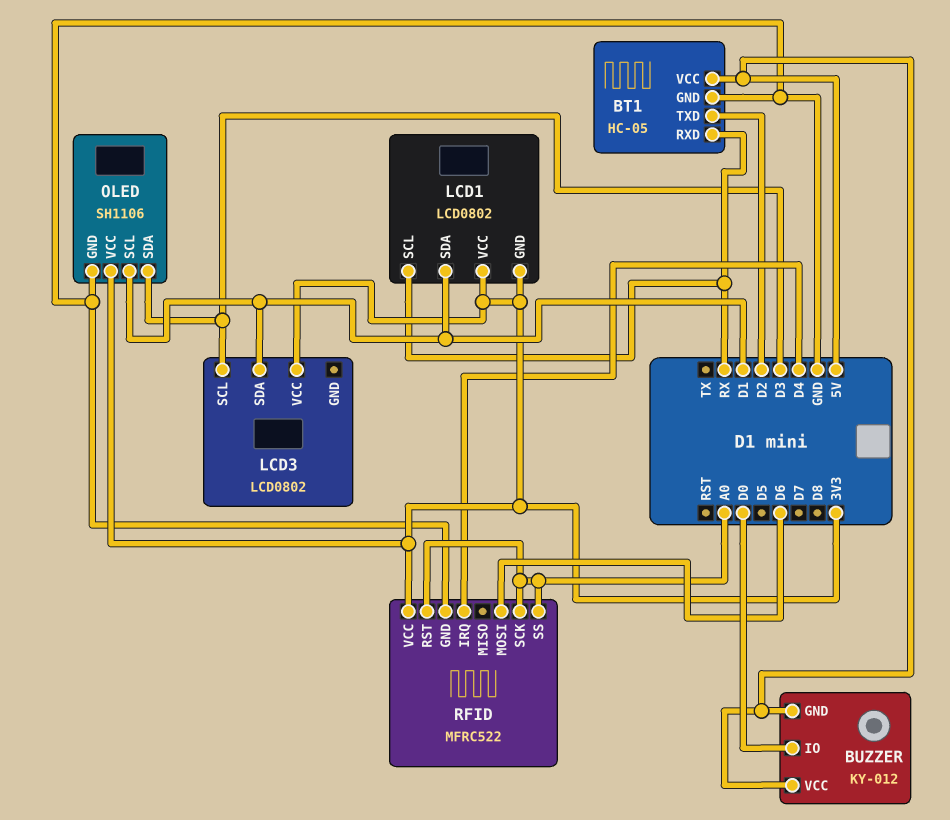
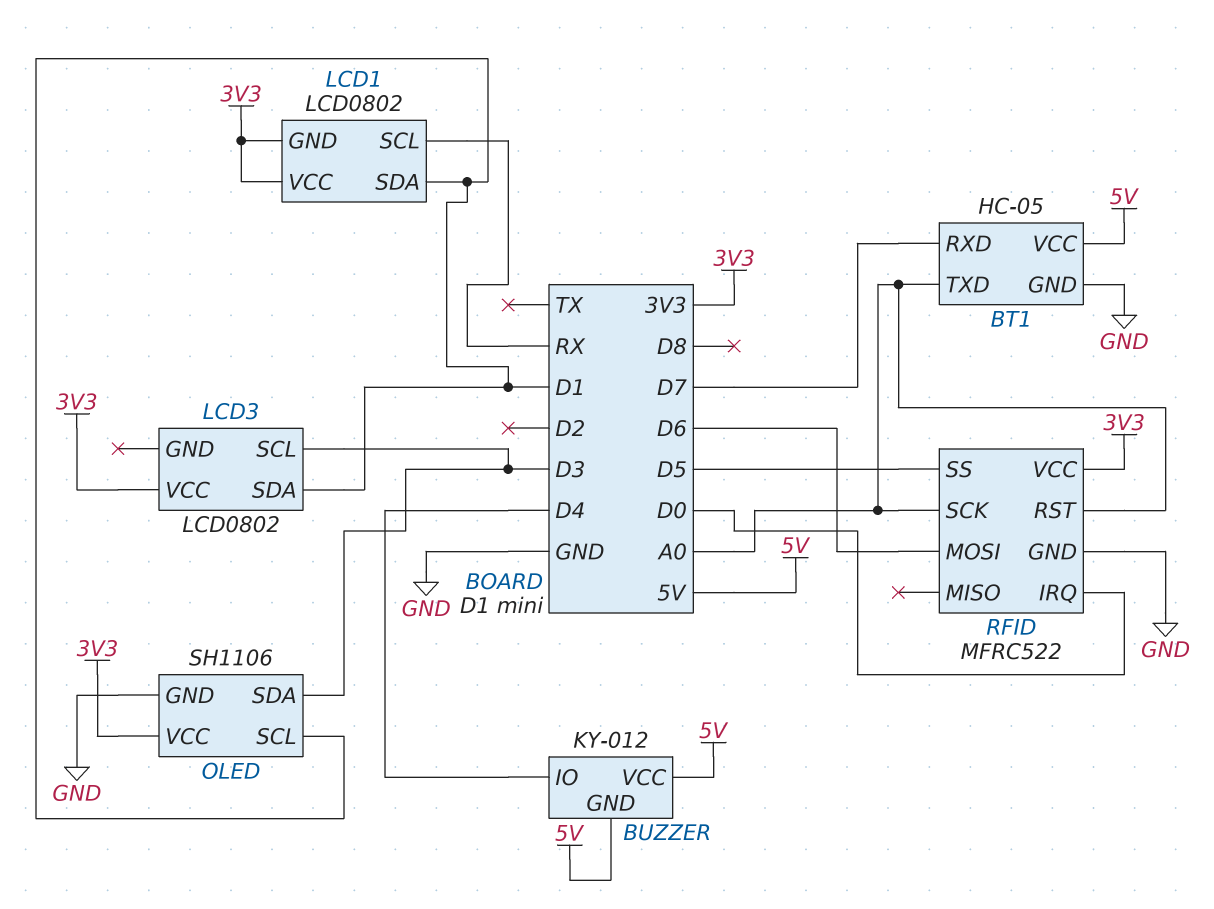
BT1 pin RXD: RX -> D7
BT1 pin TXD: D2 -> A0
BUZZER pin IO: D0 -> D4
RFID pin IRQ: D4 -> D0
RFID pin SS: A0 -> D5

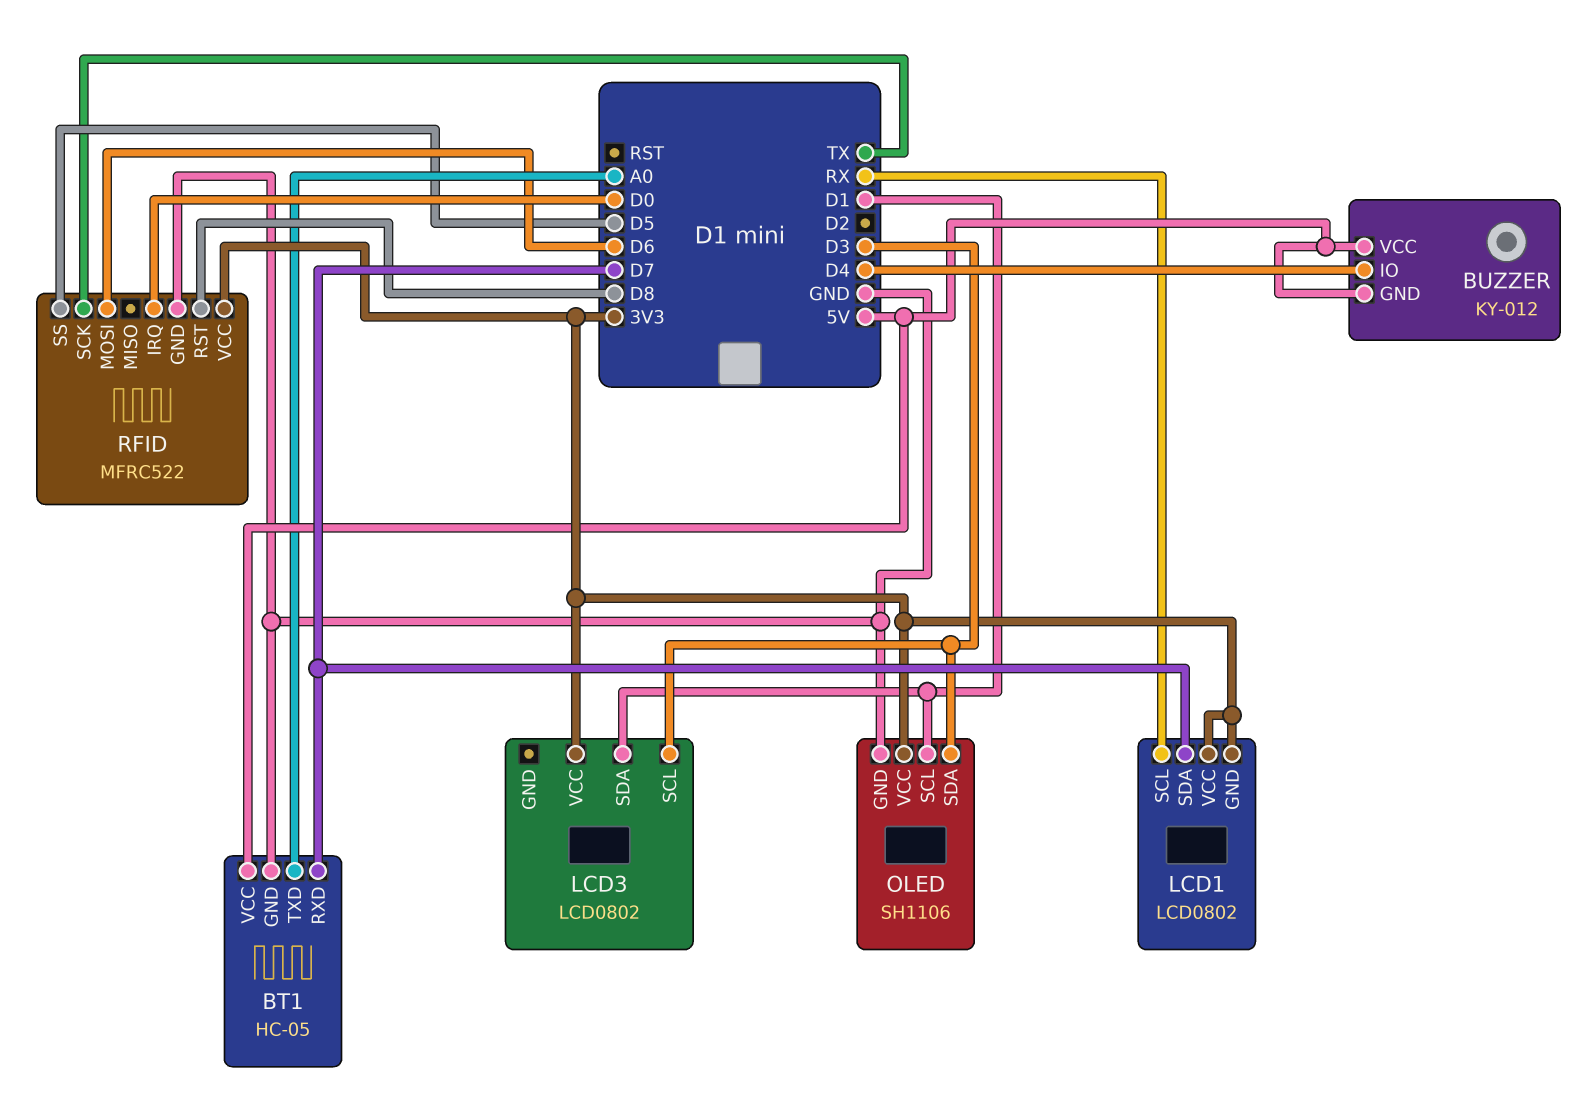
LCD1 pin SDA: D1 -> D7
RFID pin RST: A0 -> D8
RFID pin SCK: A0 -> TX

